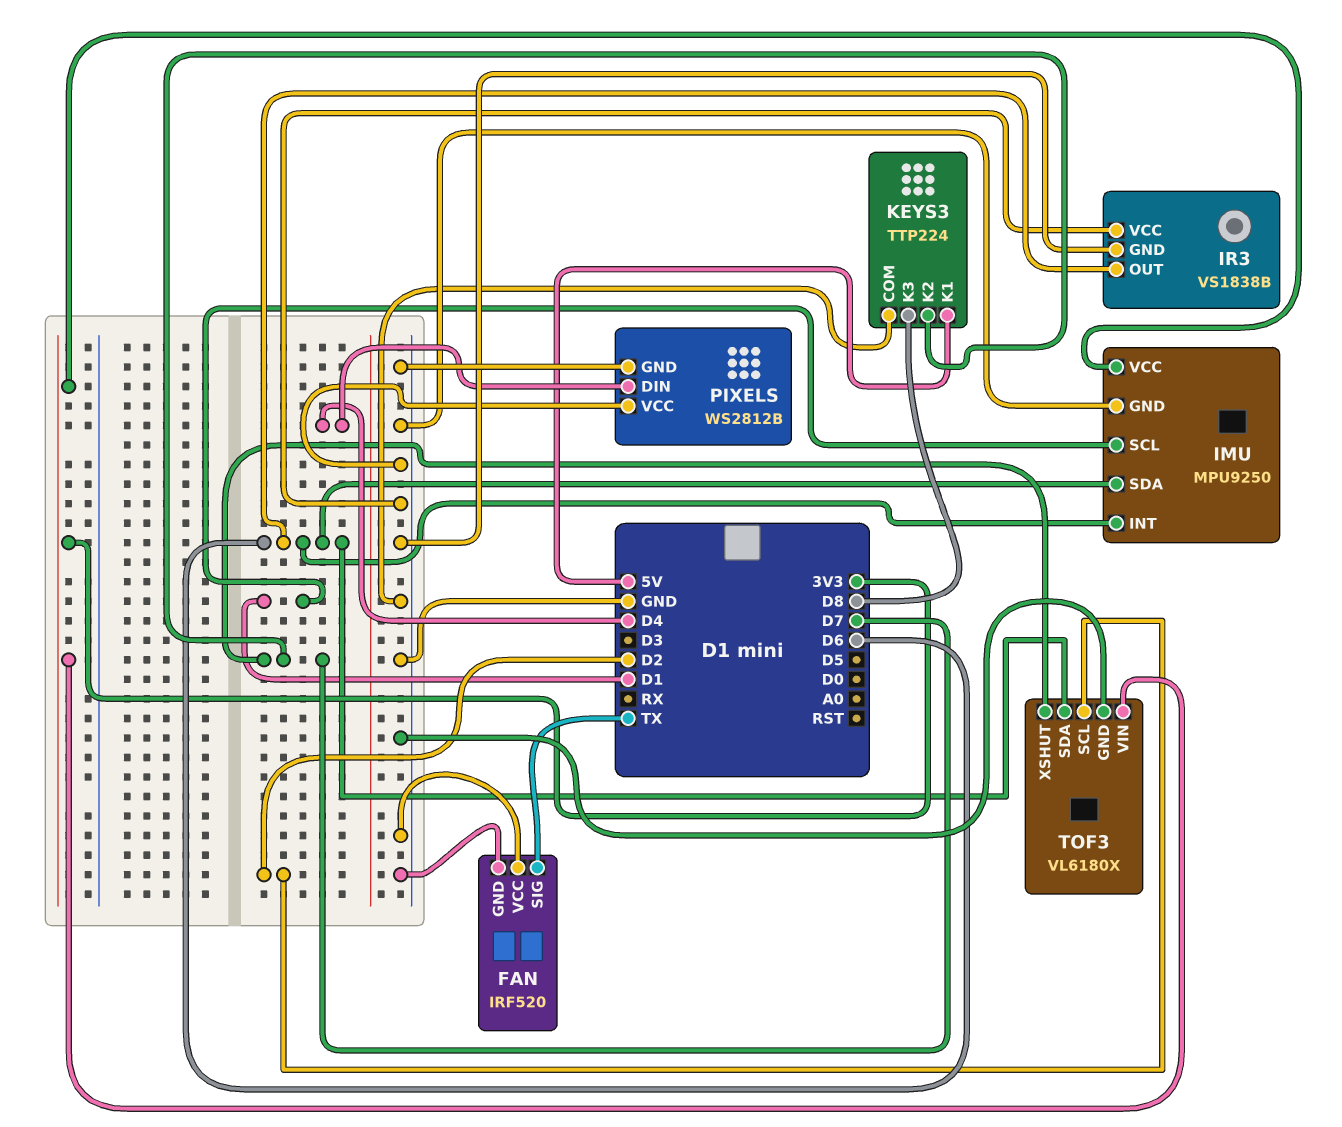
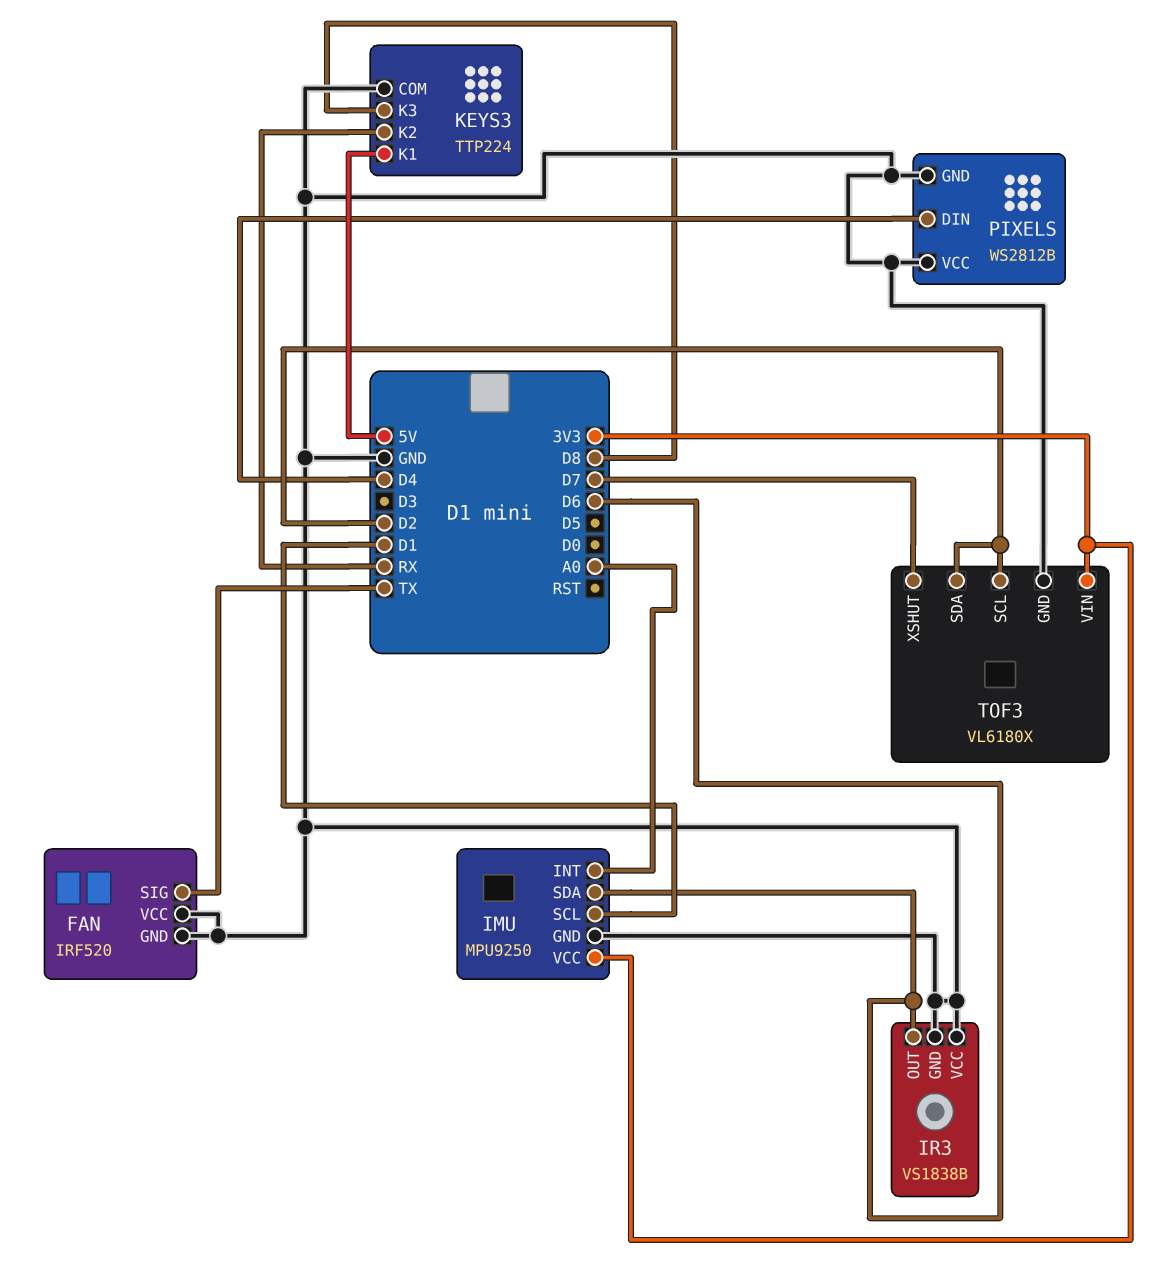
IMU pin INT: D6 -> A0
KEYS3 pin K2: D7 -> RX
TOF3 pin SDA: D6 -> D2

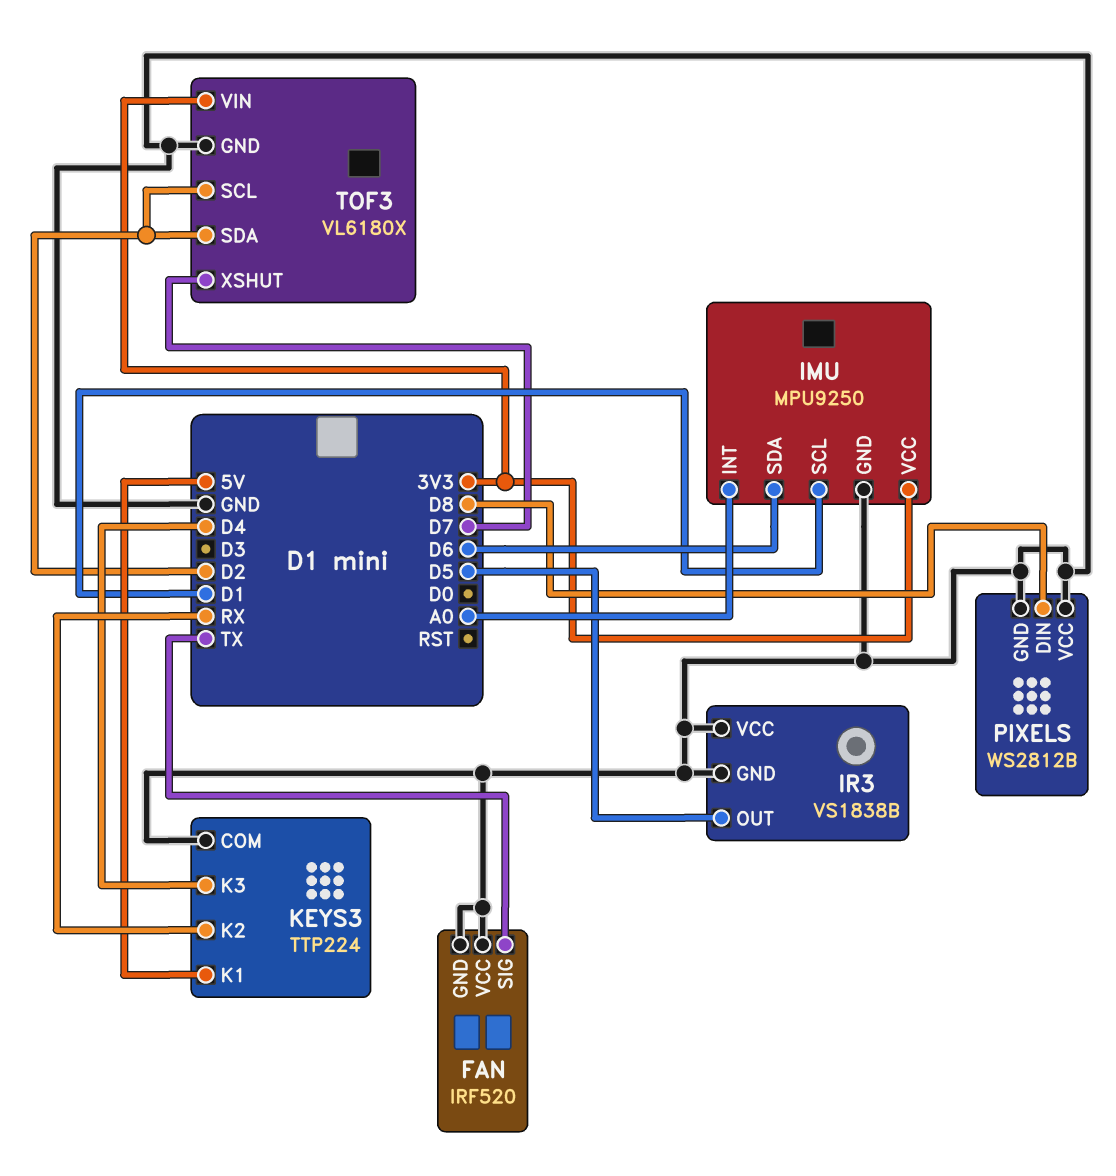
IR3 pin OUT: D6 -> D5
KEYS3 pin K3: D8 -> D4
PIXELS pin DIN: D4 -> D8

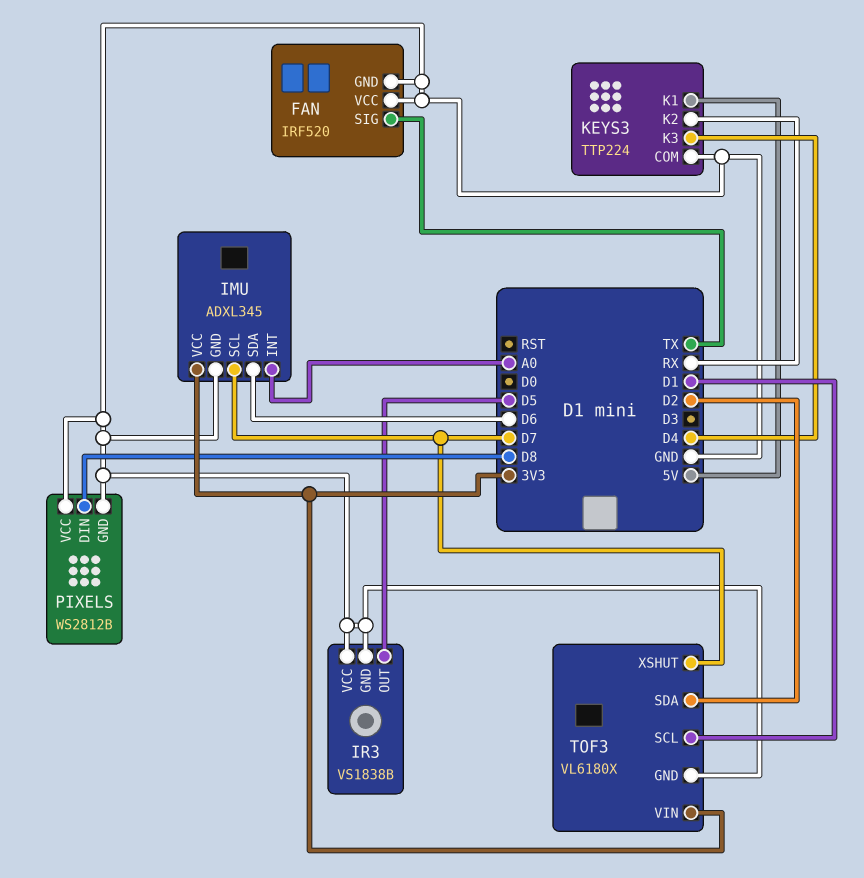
IMU: MPU9250 -> ADXL345
IMU pin SCL: D1 -> D7
TOF3 pin SCL: D2 -> D1

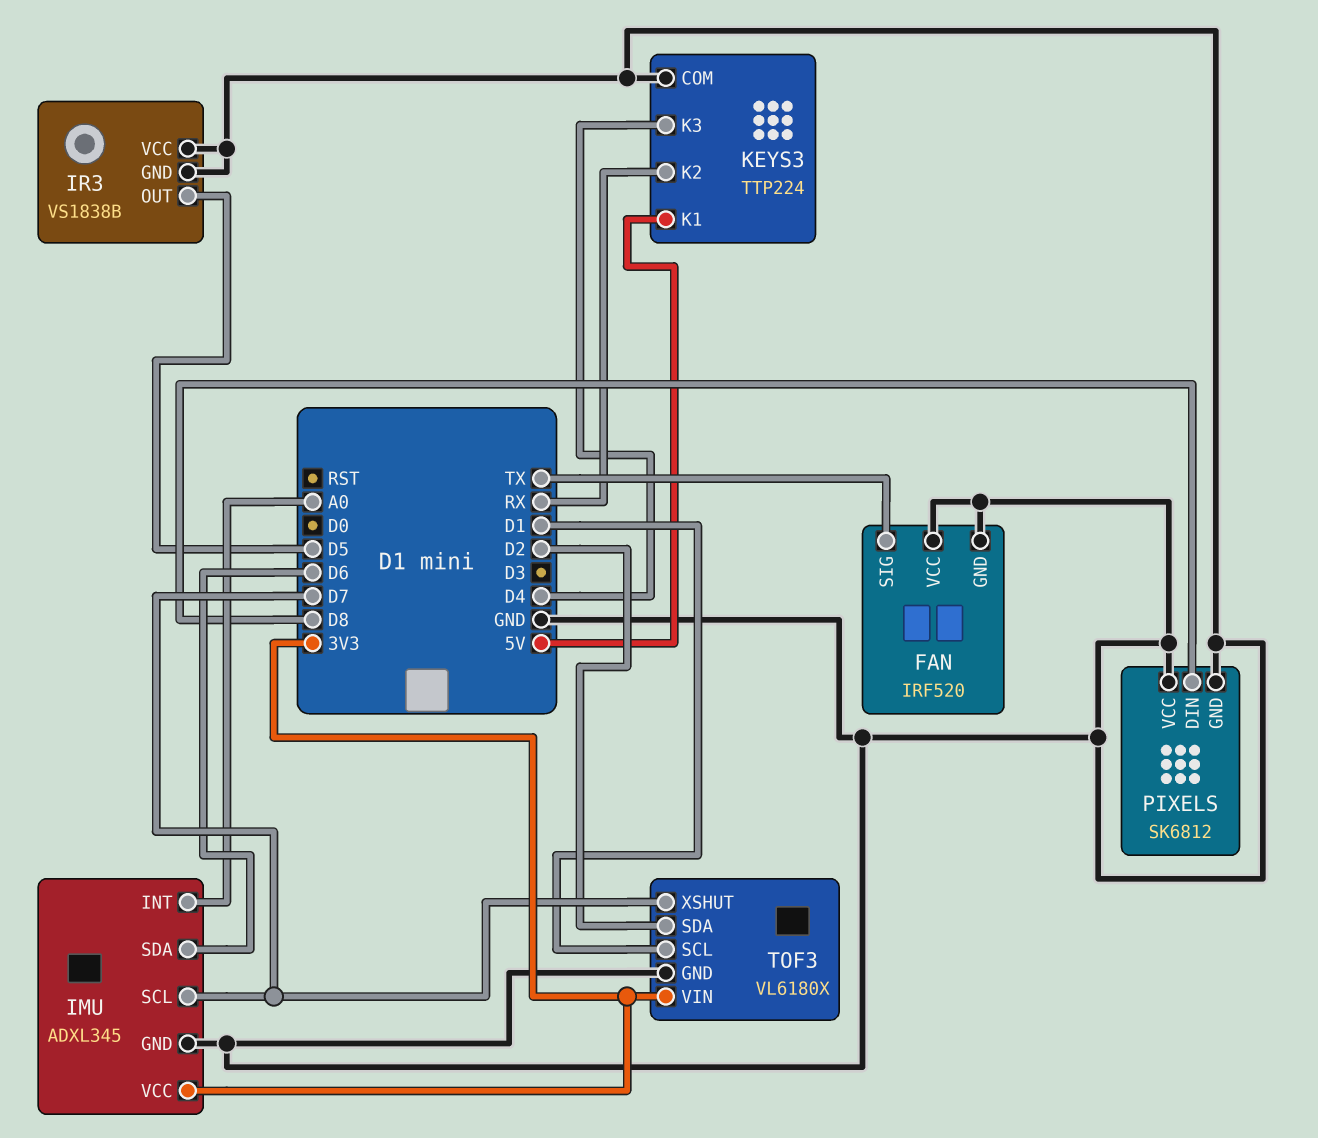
PIXELS: WS2812B -> SK6812

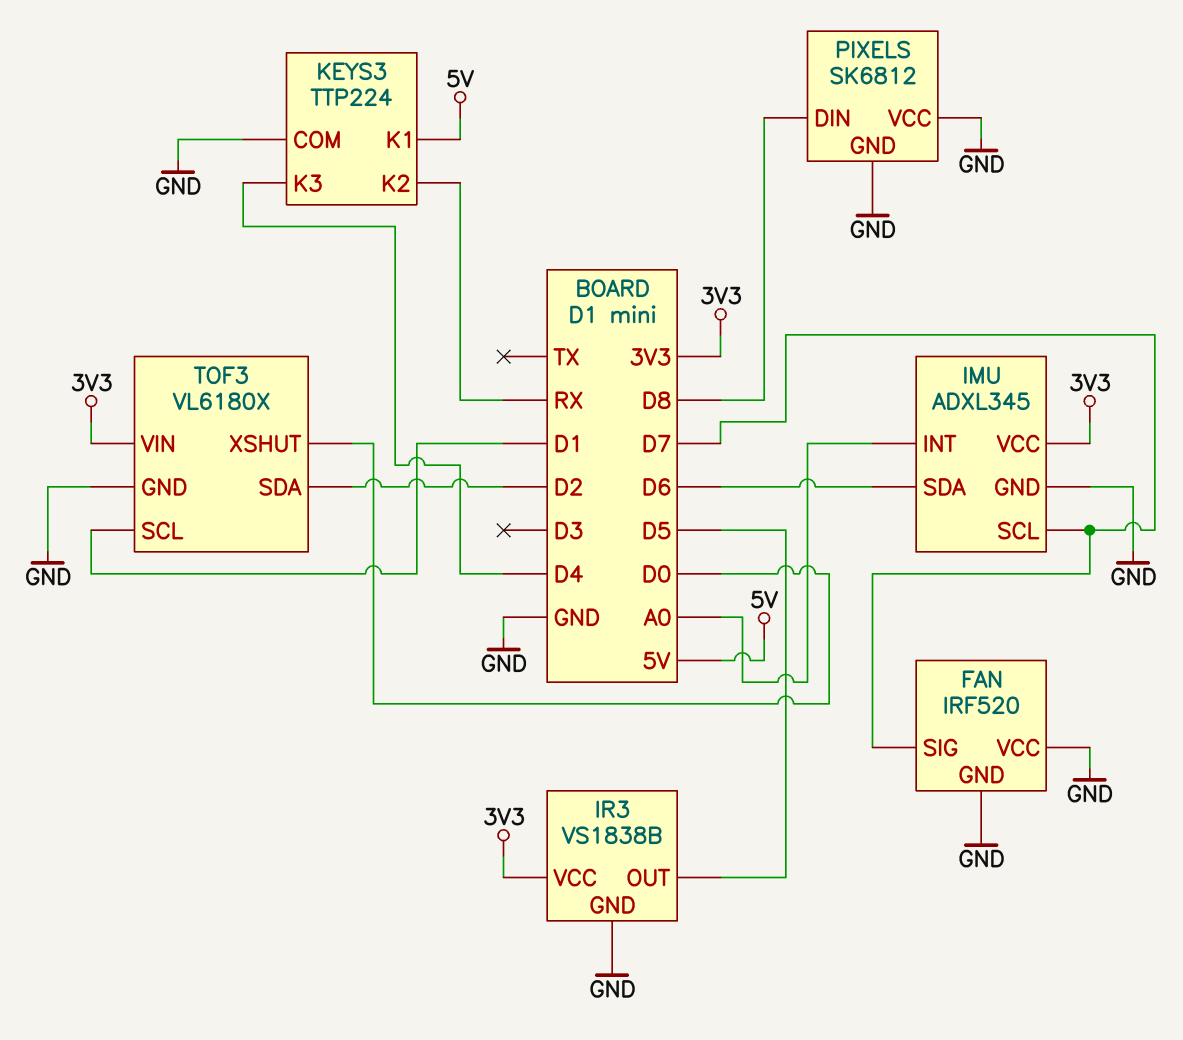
FAN pin SIG: TX -> D7
IR3 pin VCC: GND -> 3V3
TOF3 pin XSHUT: D7 -> D0

